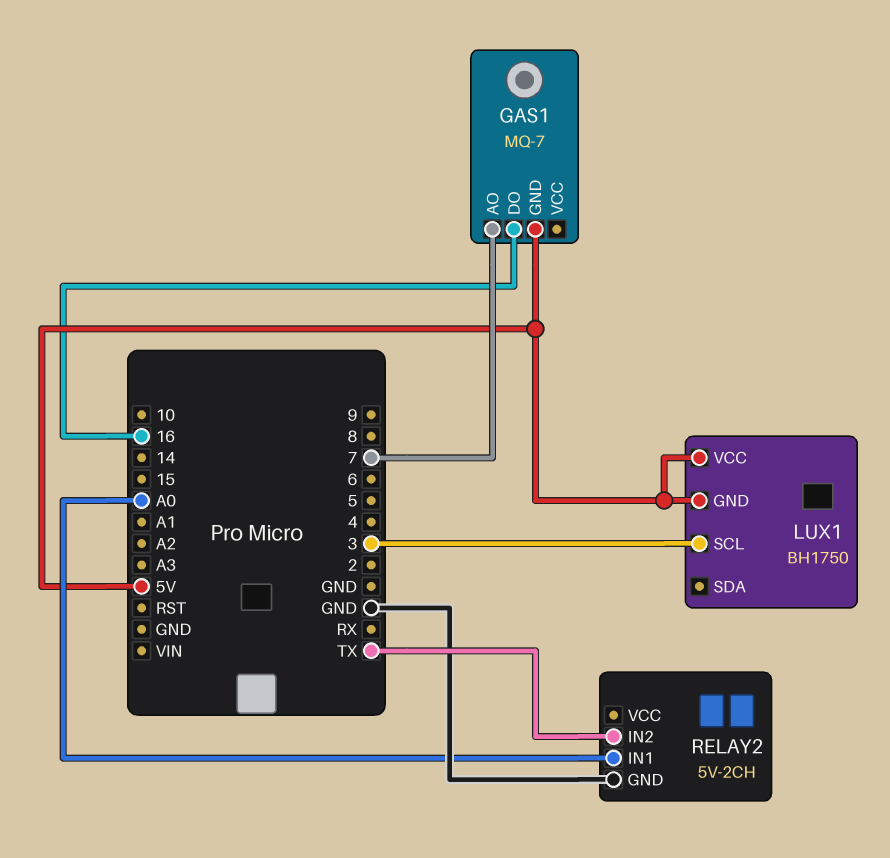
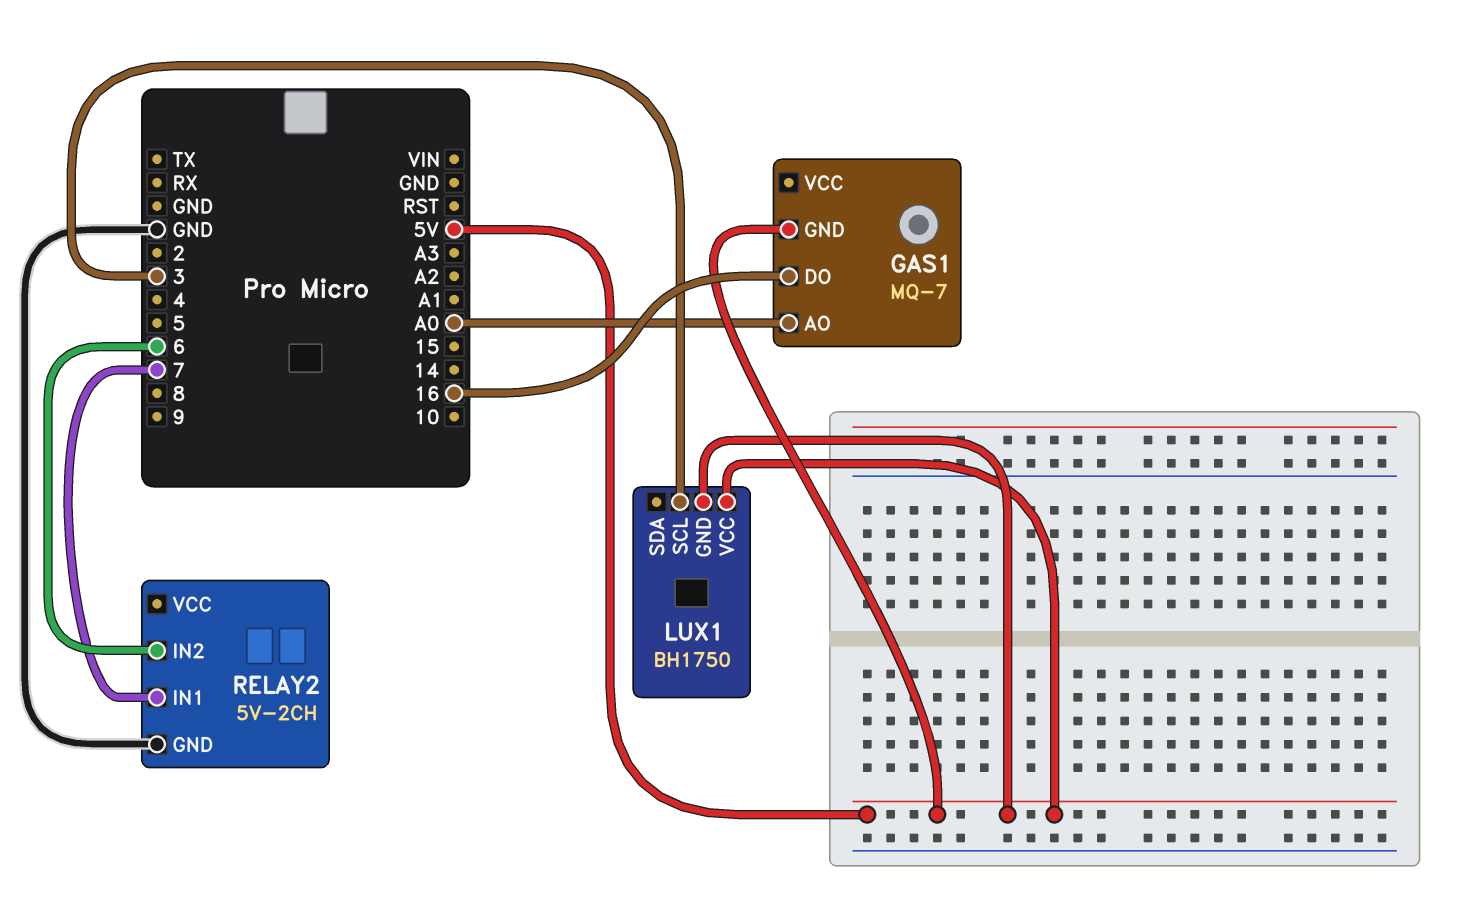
GAS1 pin AO: 7 -> A0
RELAY2 pin IN1: A0 -> 7
RELAY2 pin IN2: TX -> 6

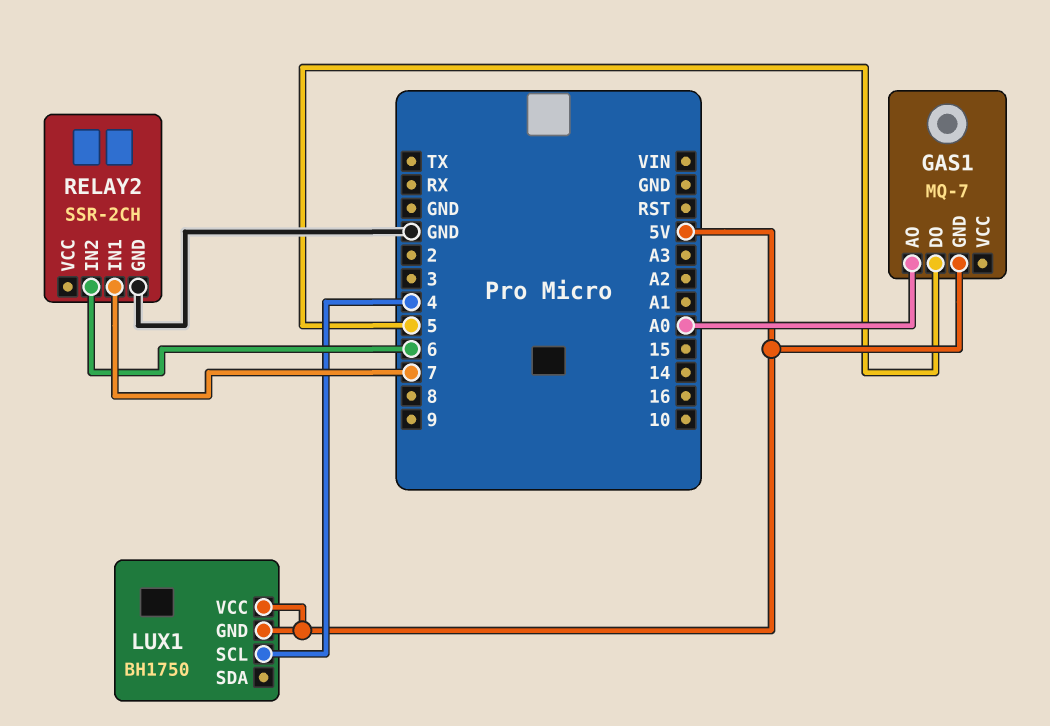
GAS1 pin DO: 16 -> 5
LUX1 pin SCL: 3 -> 4
RELAY2: 5V-2CH -> SSR-2CH

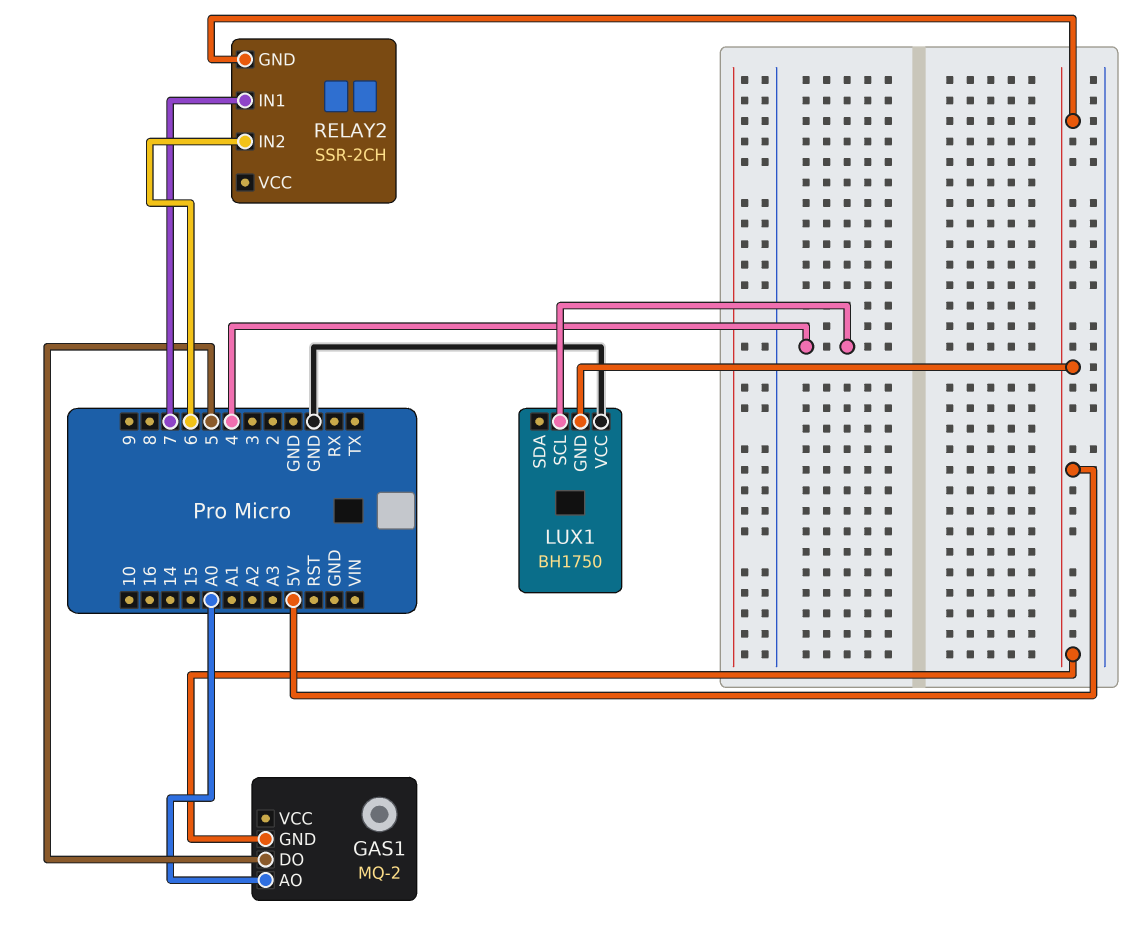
GAS1: MQ-7 -> MQ-2
LUX1 pin VCC: 5V -> GND
RELAY2 pin GND: GND -> 5V

